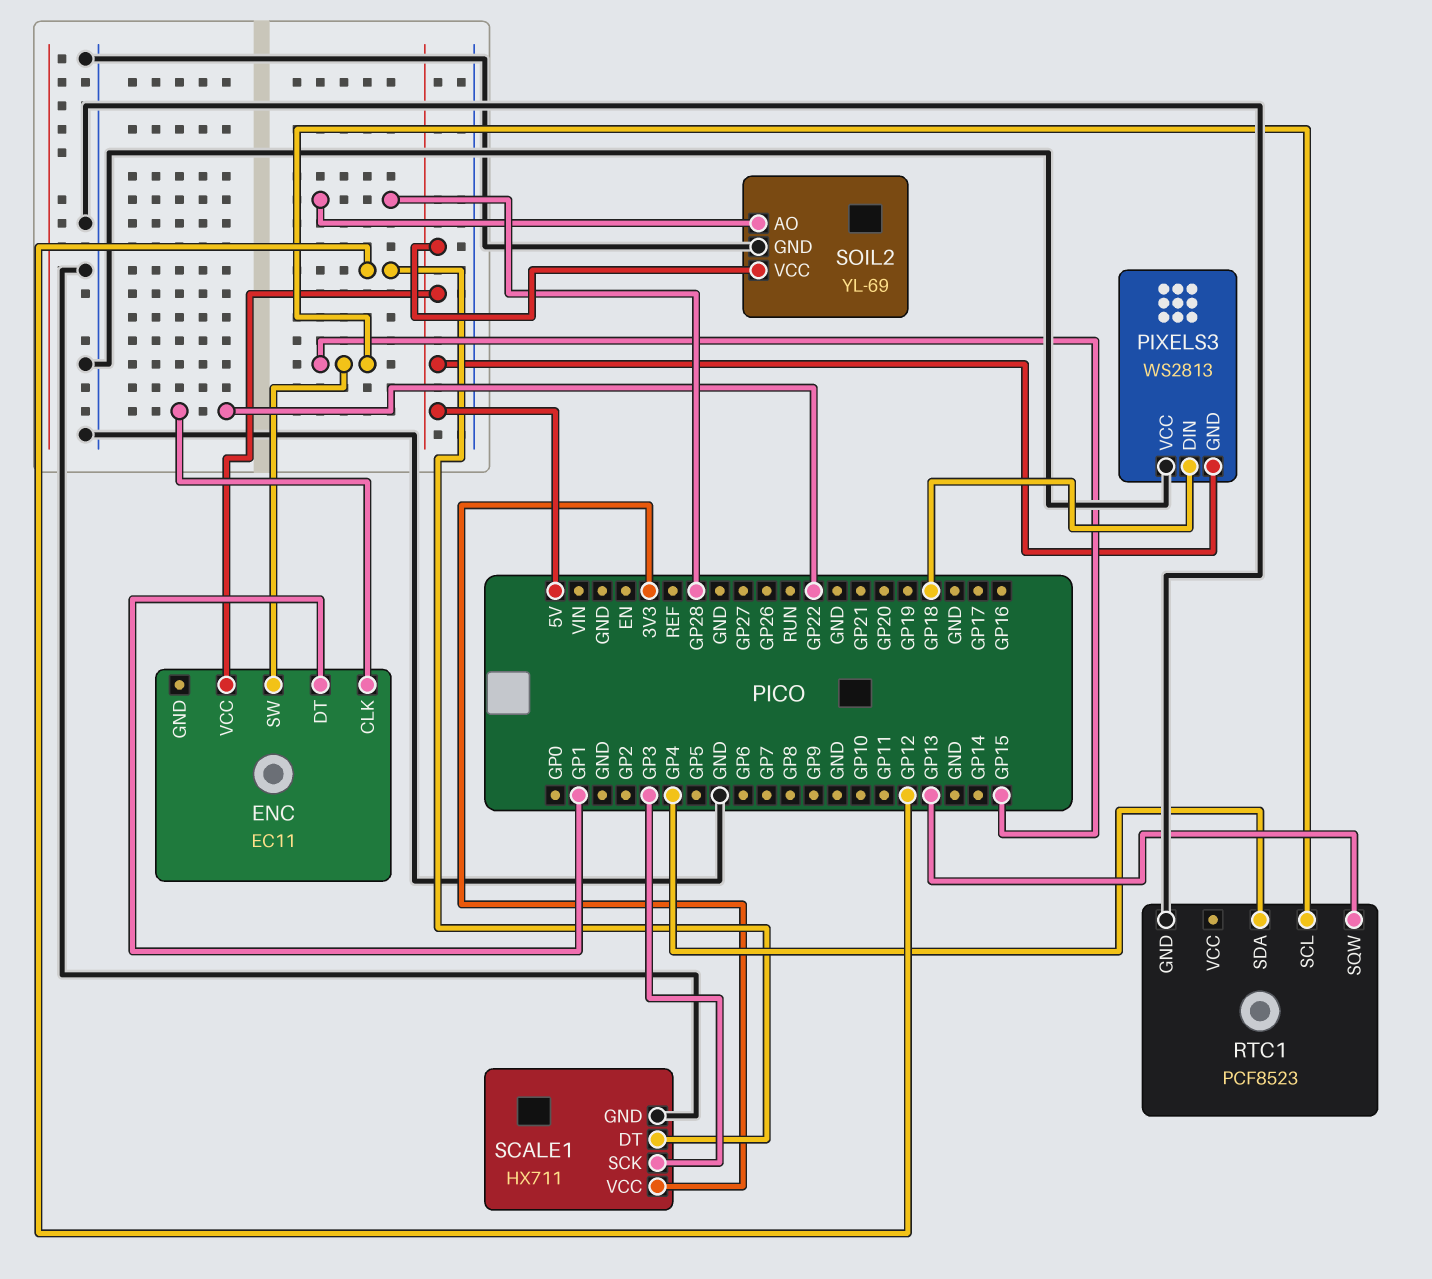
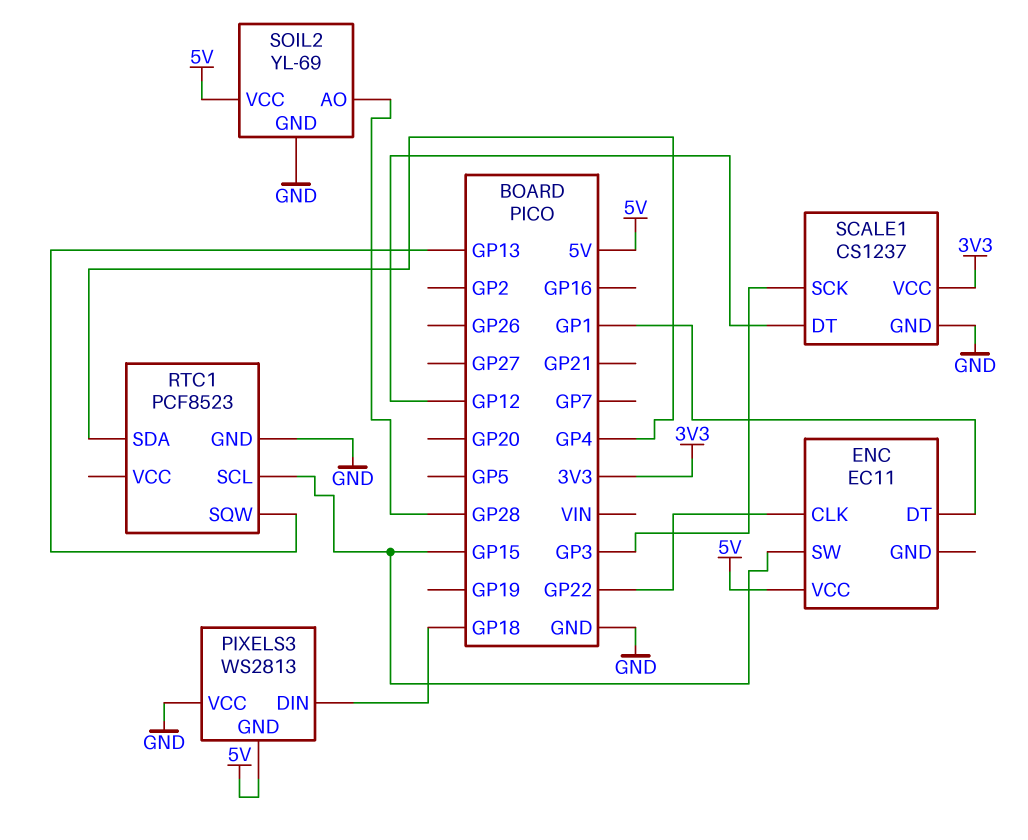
SCALE1: HX711 -> CS1237

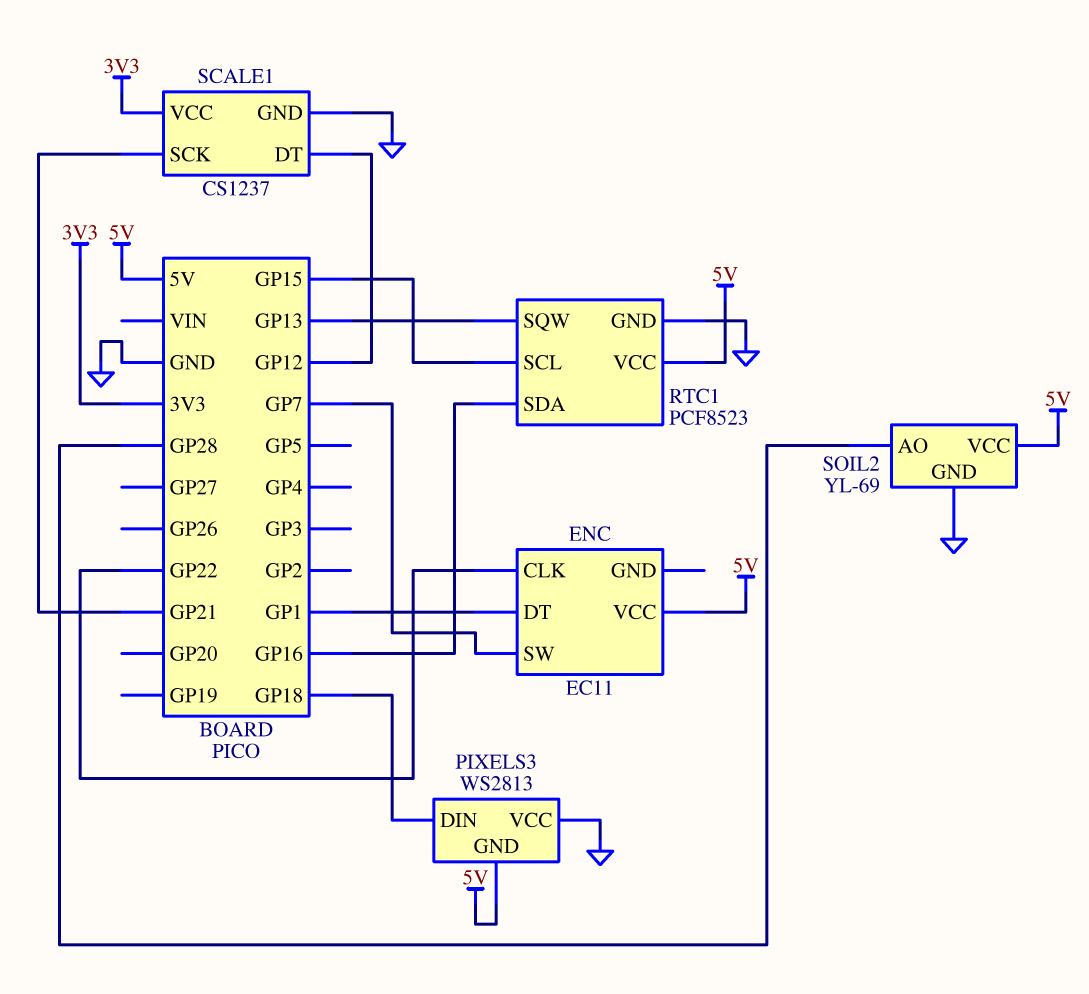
ENC pin SW: GP15 -> GP7
RTC1 pin SDA: GP4 -> GP16
RTC1 pin VCC: none -> 5V
SCALE1 pin SCK: GP3 -> GP21

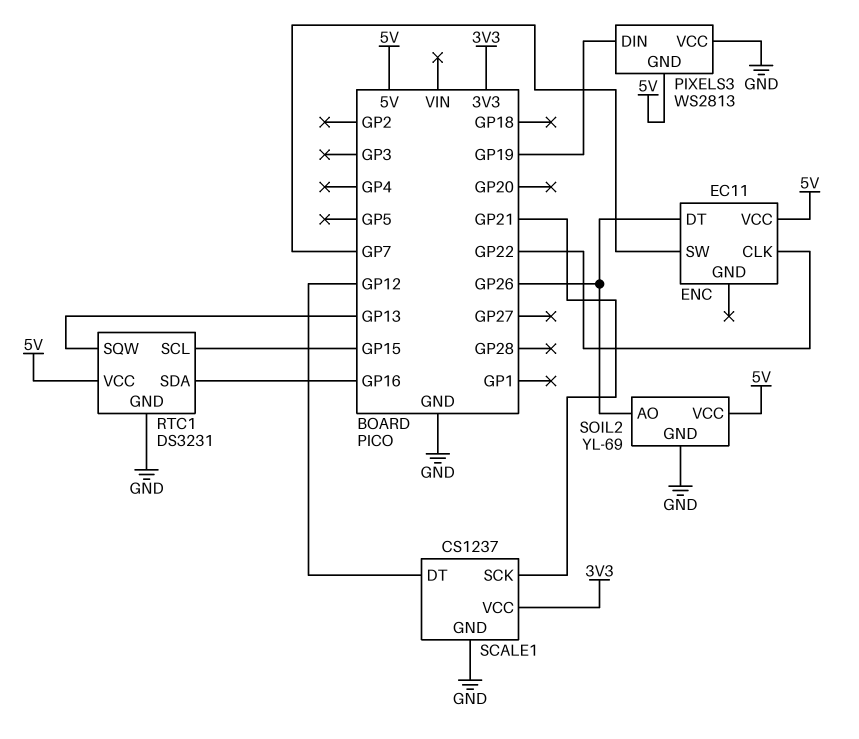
ENC pin DT: GP1 -> GP26
PIXELS3 pin DIN: GP18 -> GP19
RTC1: PCF8523 -> DS3231
SOIL2 pin AO: GP28 -> GP26

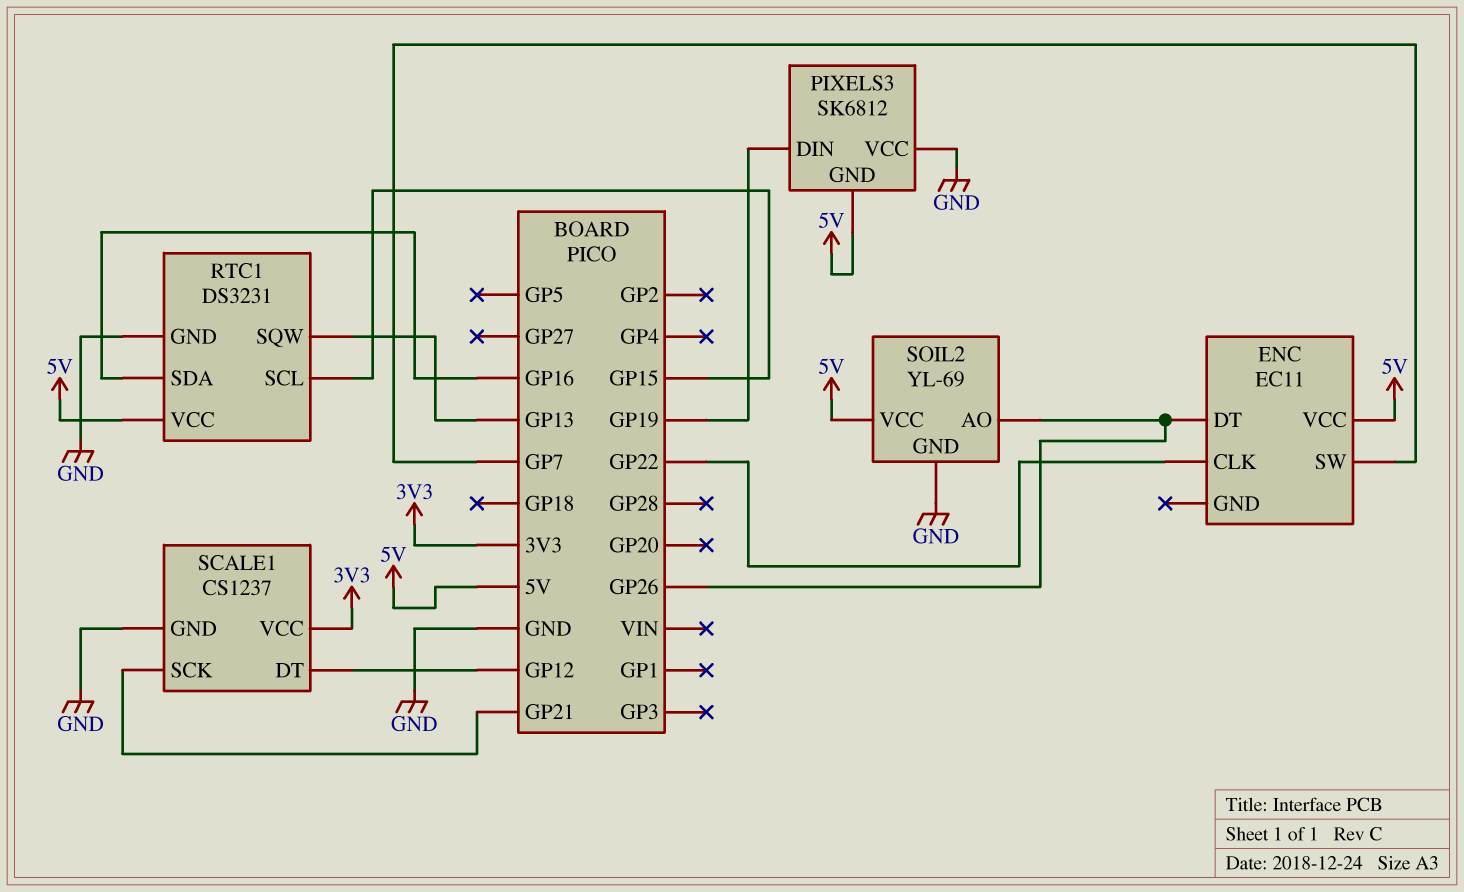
PIXELS3: WS2813 -> SK6812

